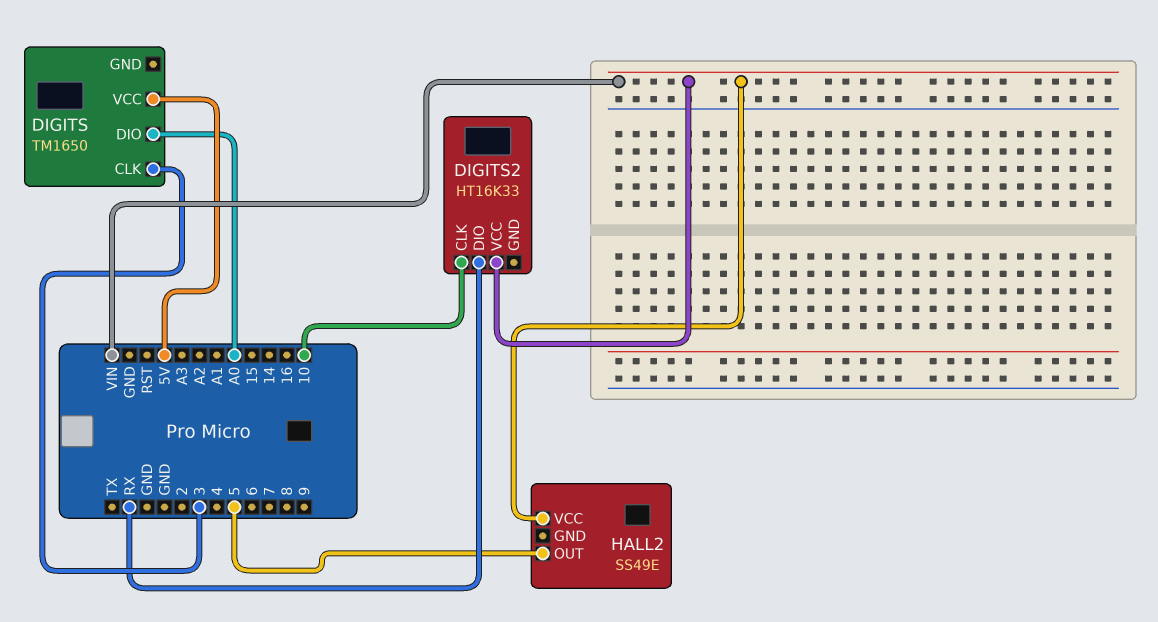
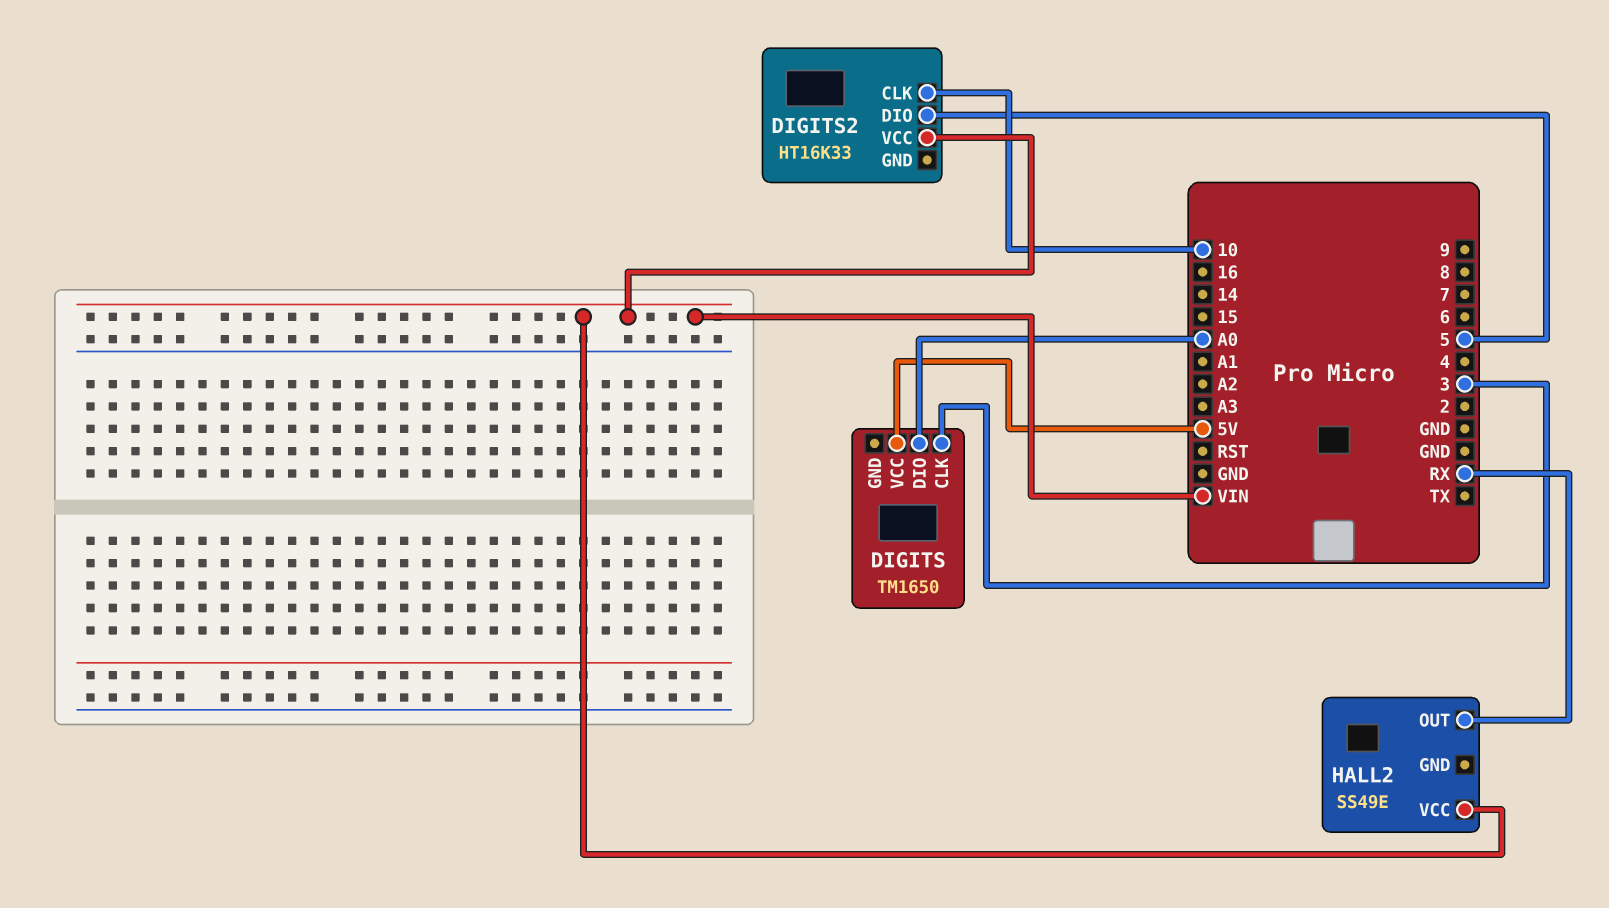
DIGITS2 pin DIO: RX -> 5
HALL2 pin OUT: 5 -> RX

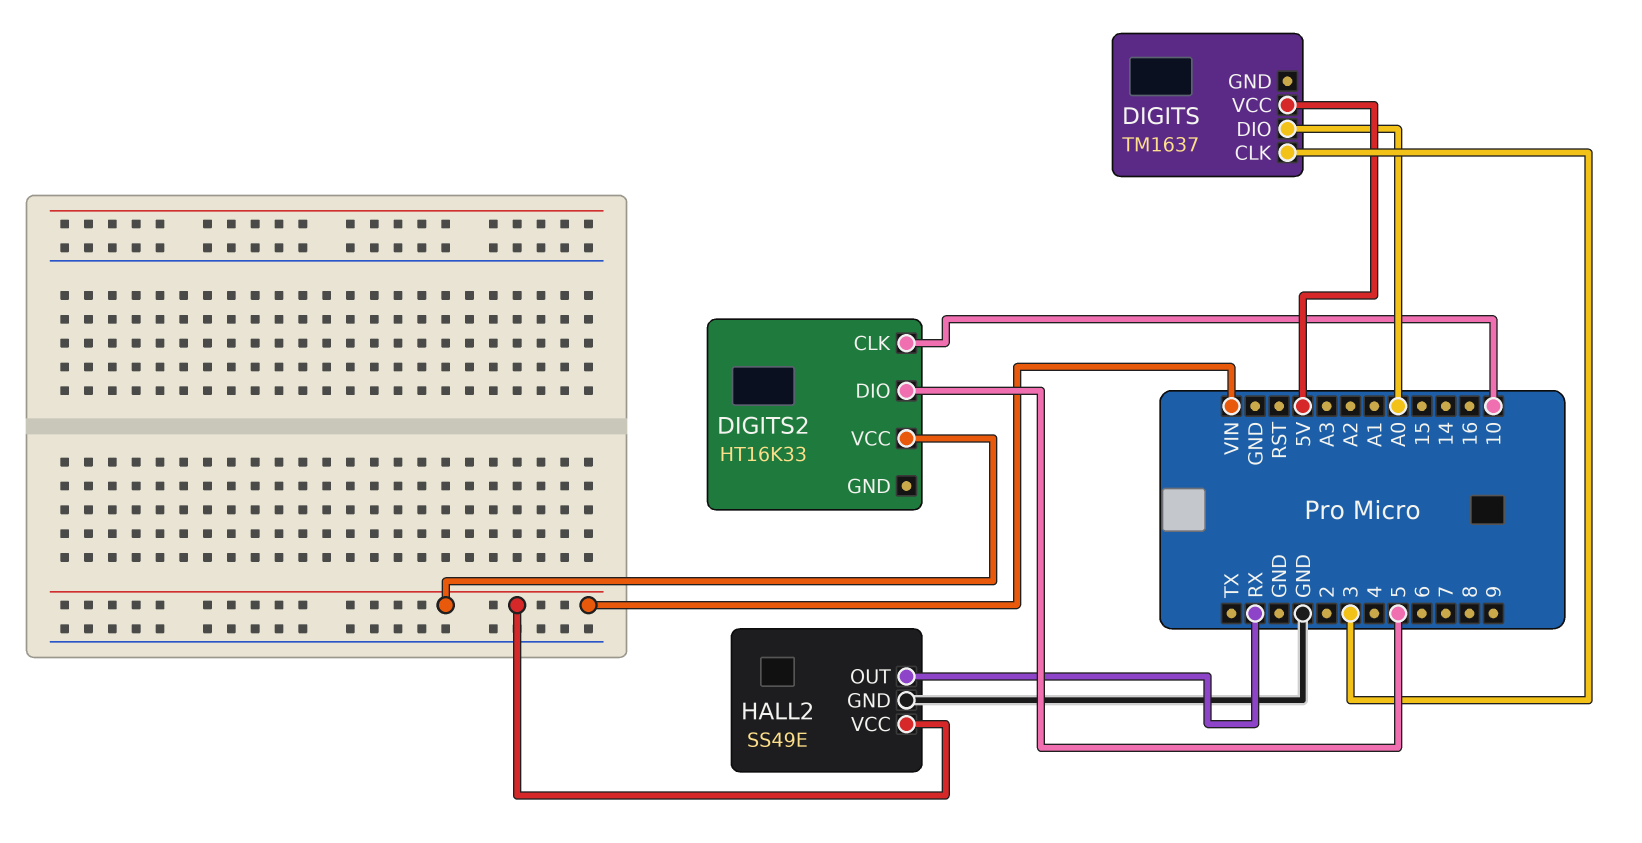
DIGITS: TM1650 -> TM1637
HALL2 pin GND: none -> GND

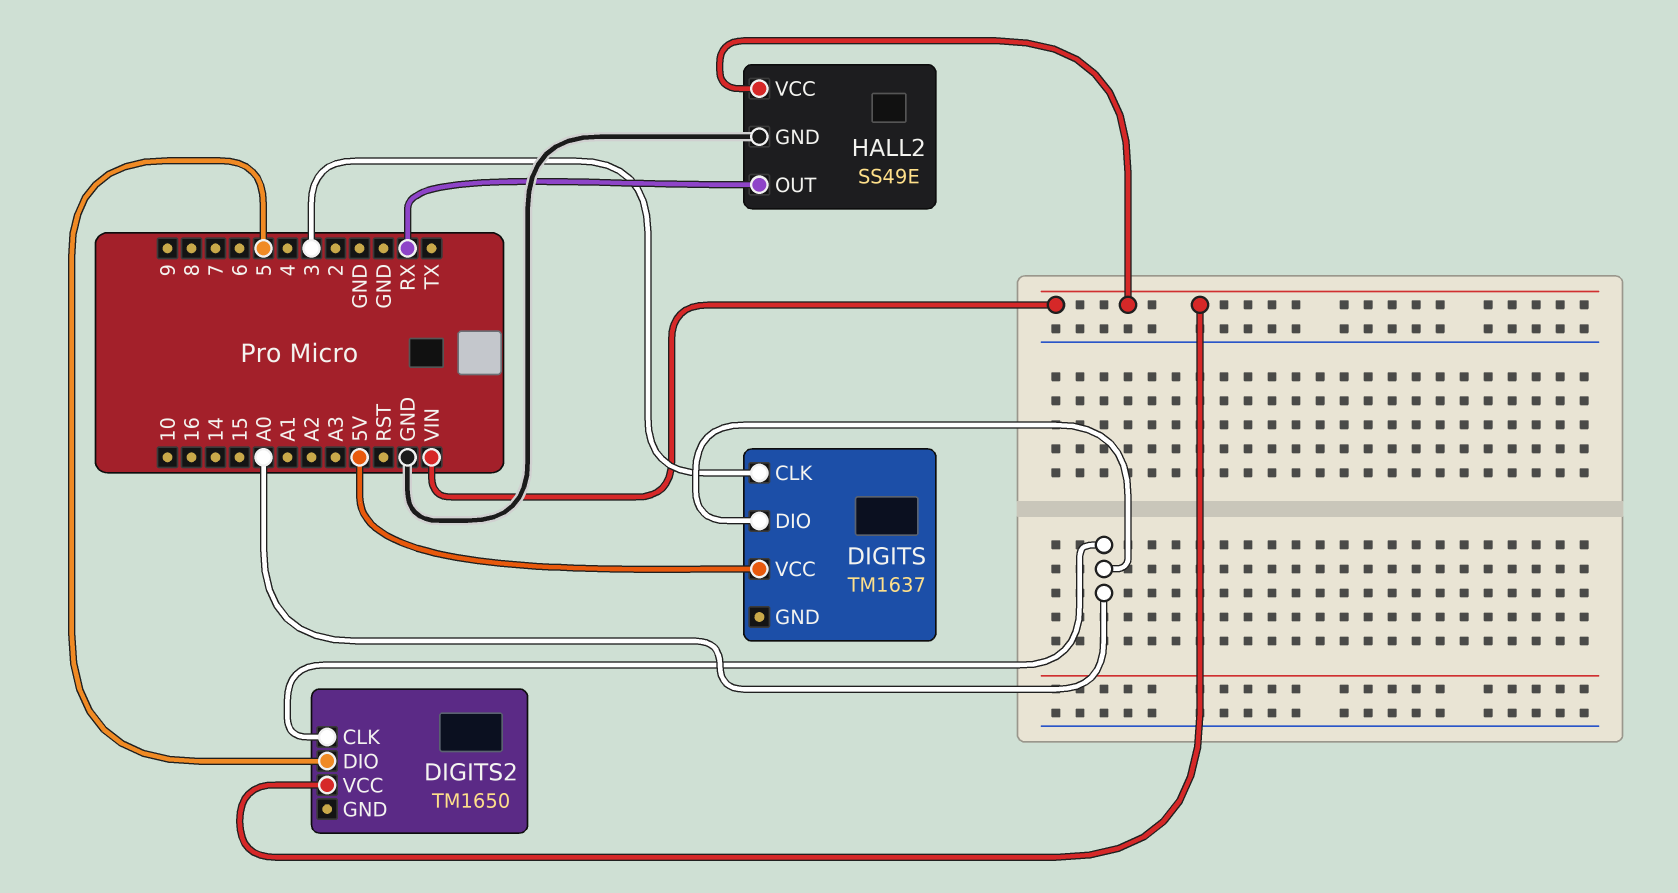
DIGITS2: HT16K33 -> TM1650
DIGITS2 pin CLK: 10 -> A0

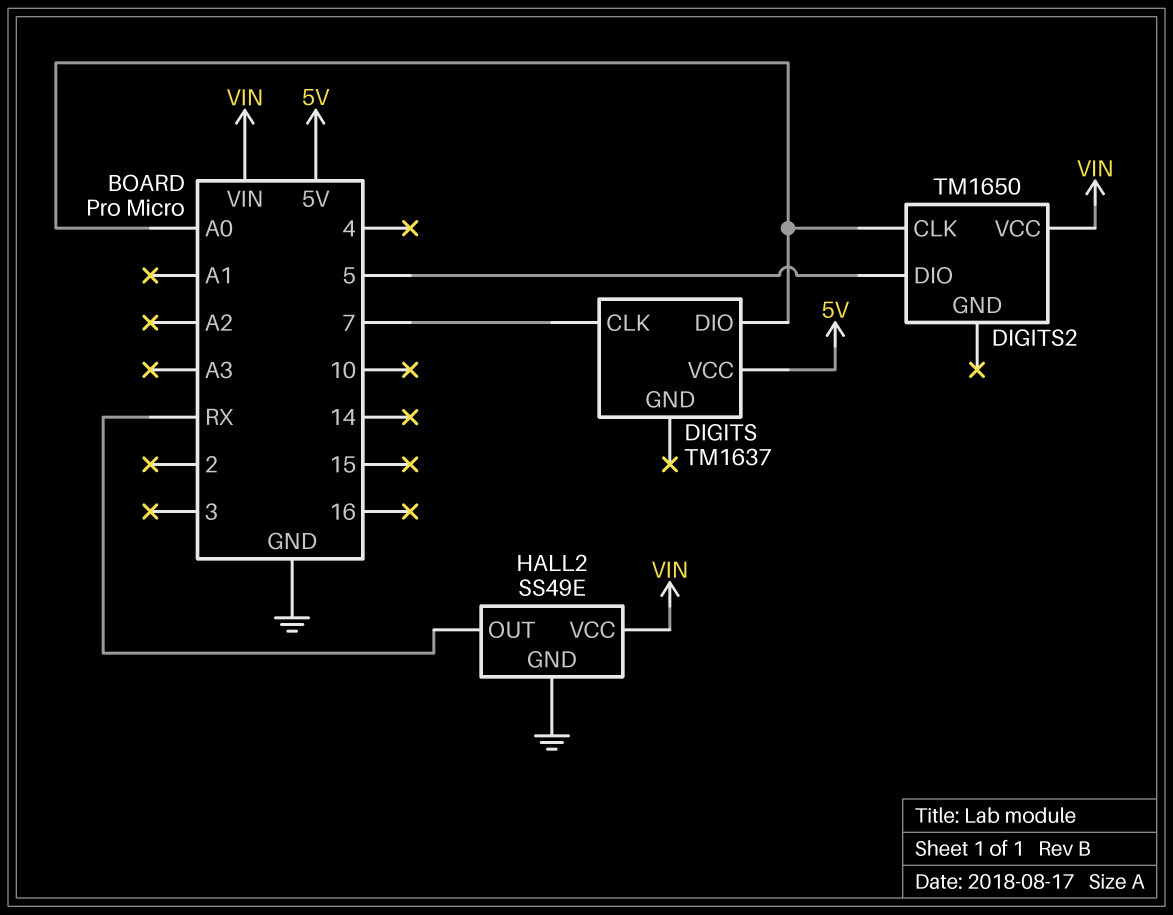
DIGITS pin CLK: 3 -> 7

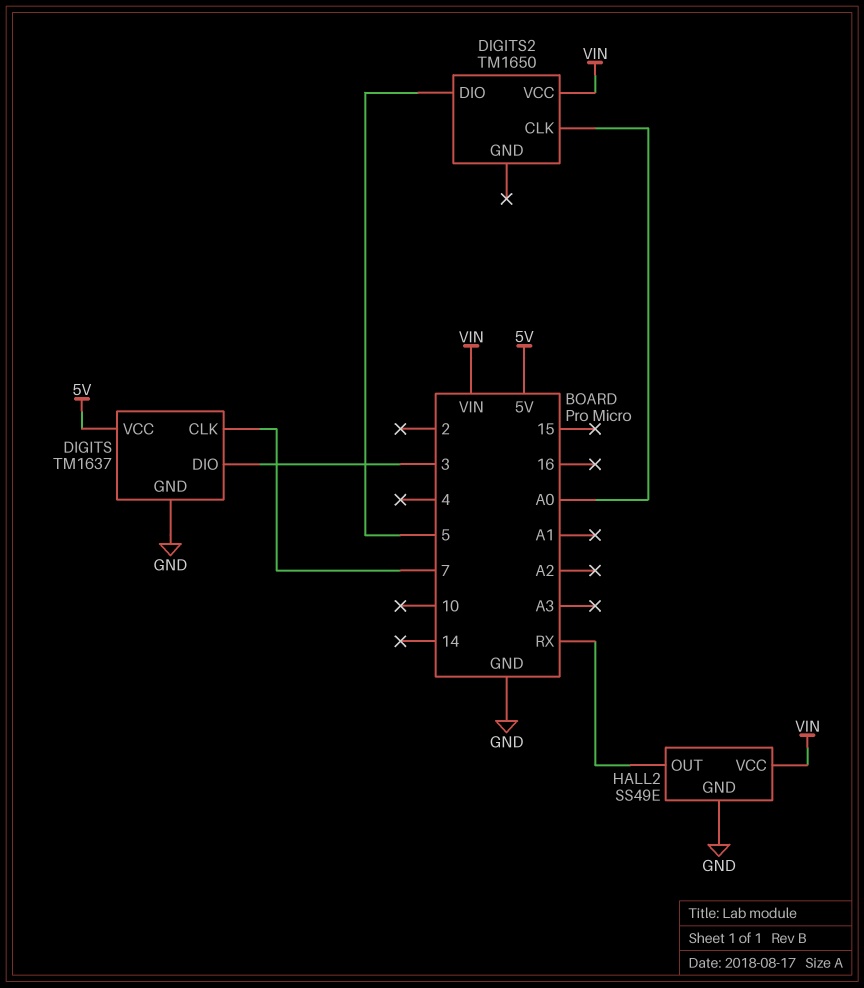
DIGITS pin DIO: A0 -> 3
DIGITS pin GND: none -> GND

